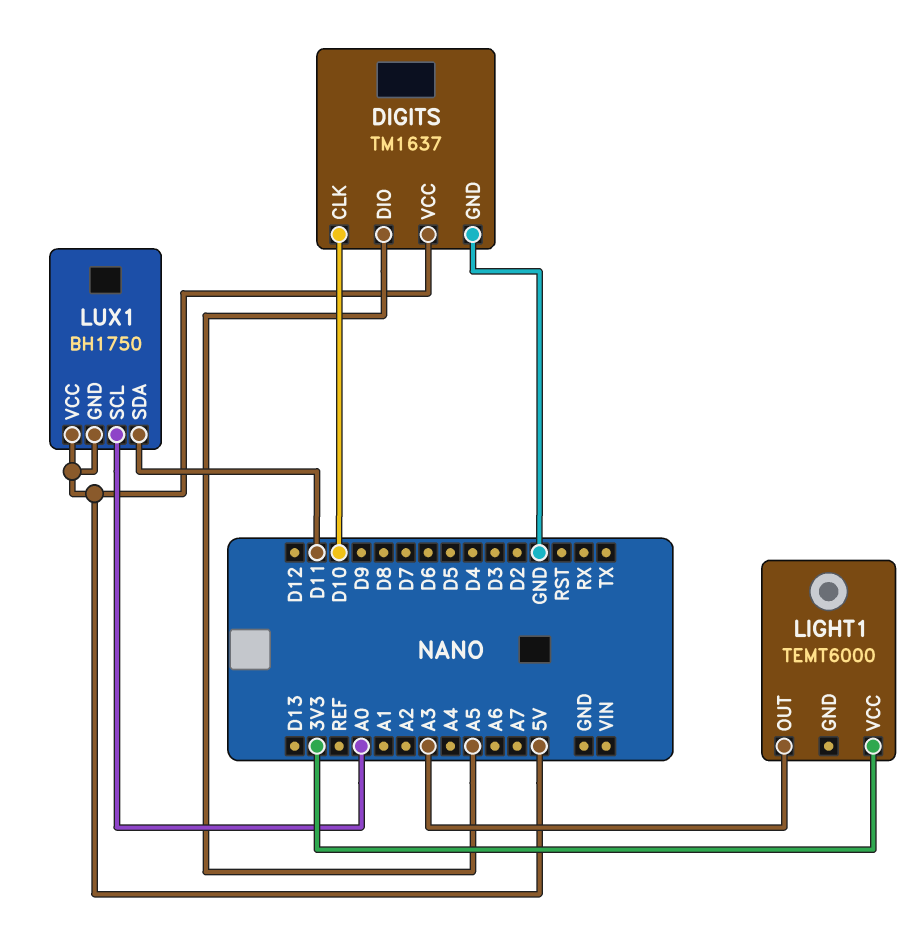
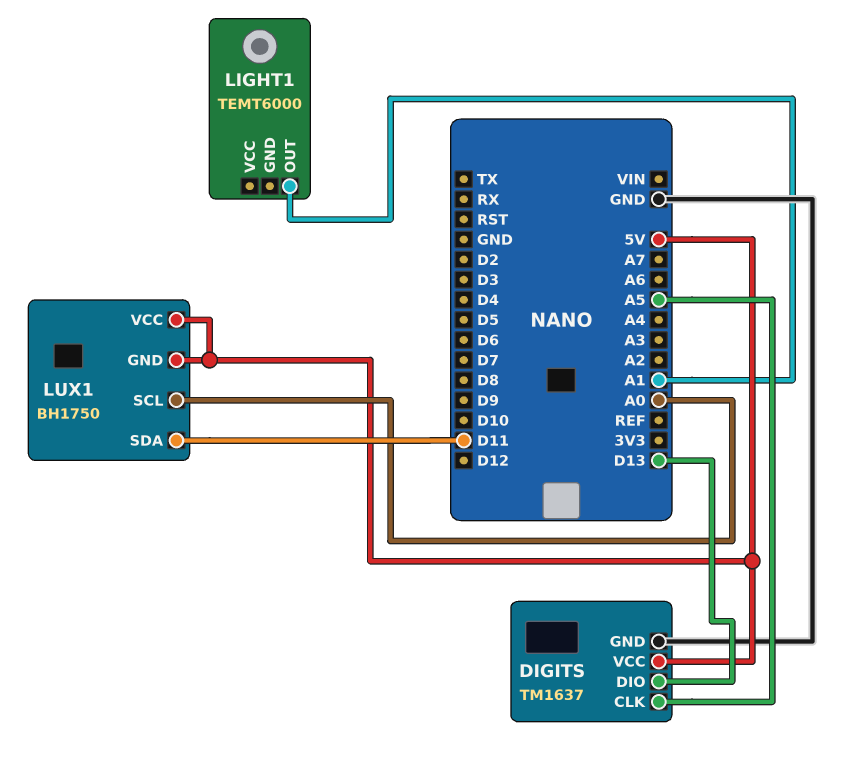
DIGITS pin CLK: D10 -> A5
DIGITS pin DIO: A5 -> D13
LIGHT1 pin OUT: A3 -> A1
LIGHT1 pin VCC: 3V3 -> none

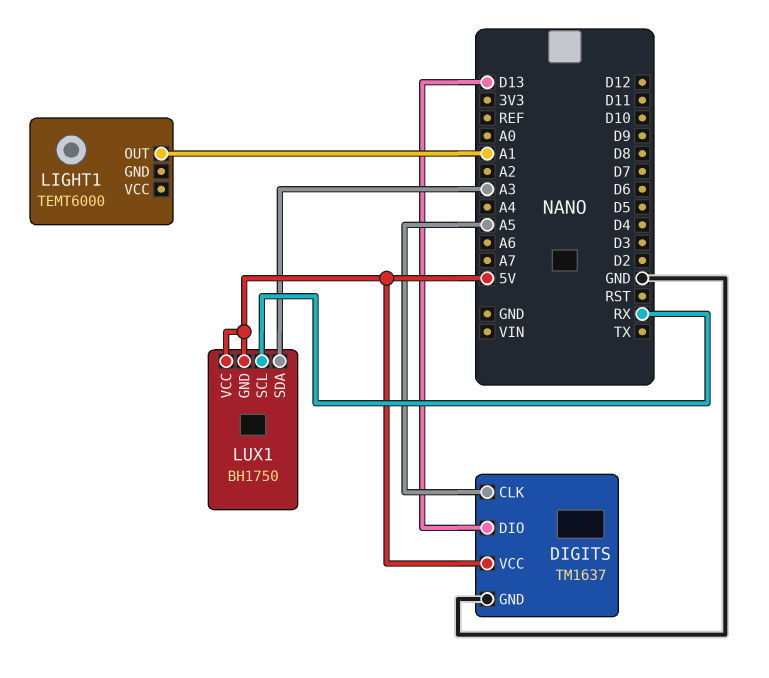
LUX1 pin SCL: A0 -> RX
LUX1 pin SDA: D11 -> A3

